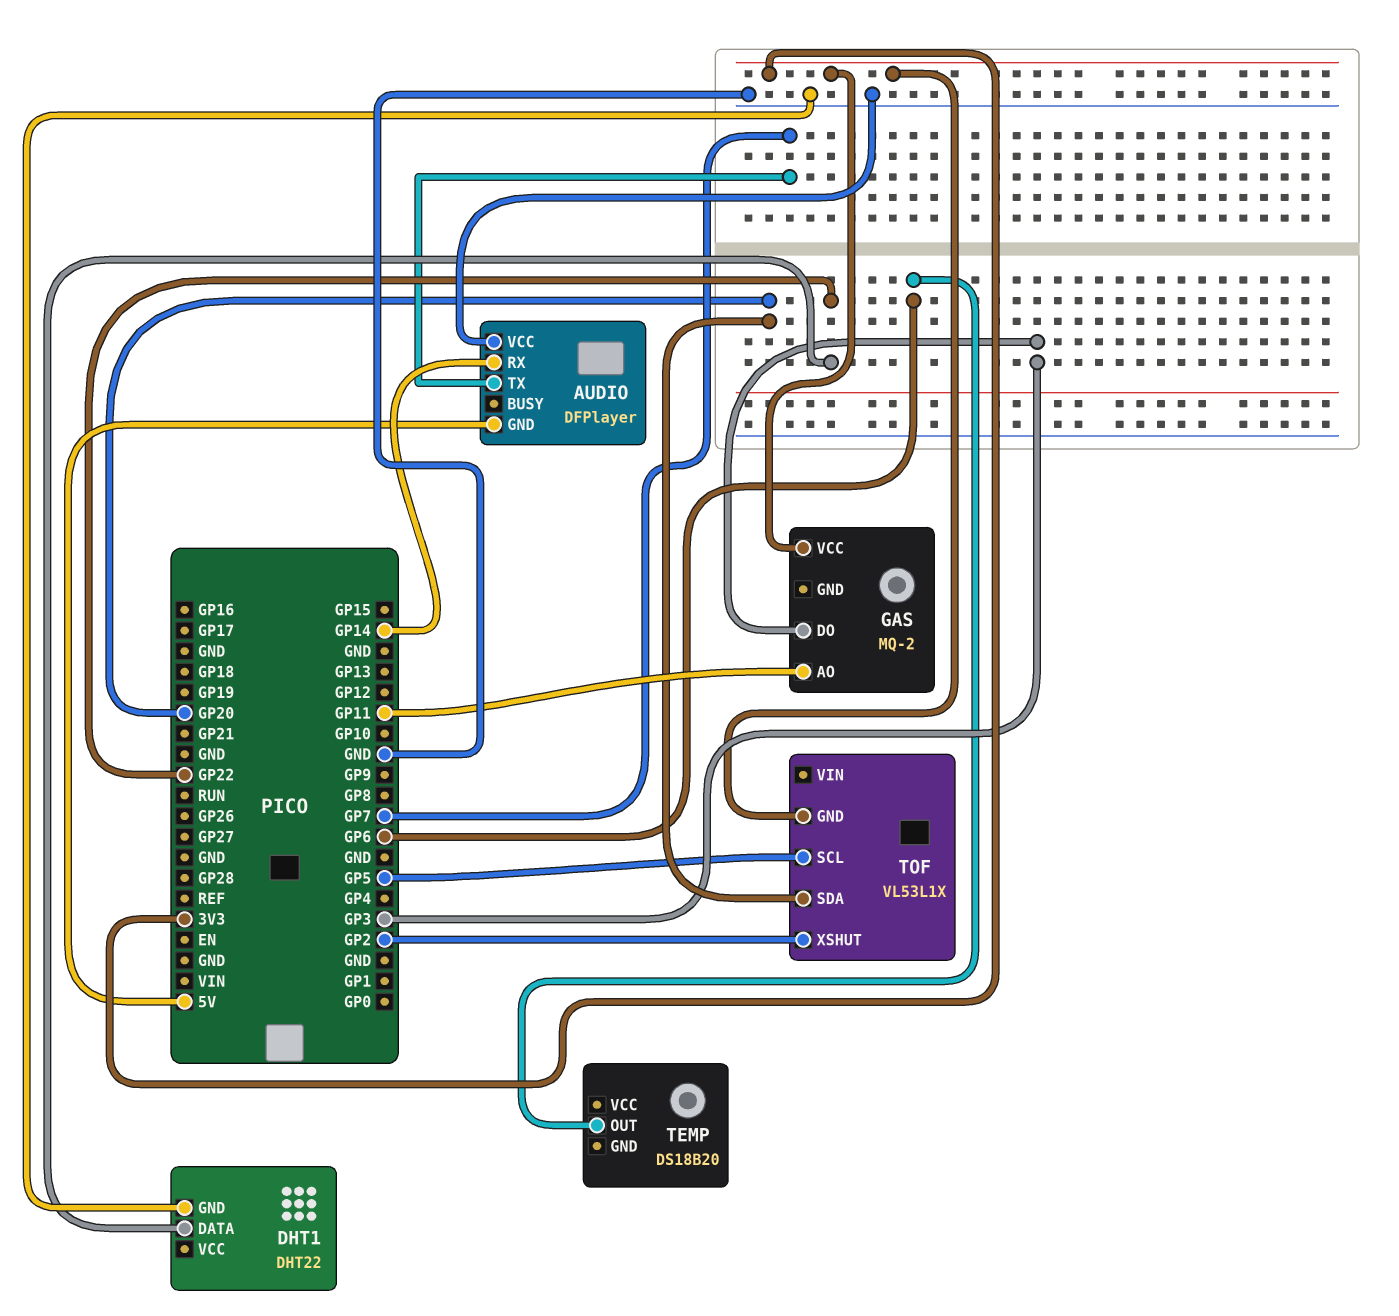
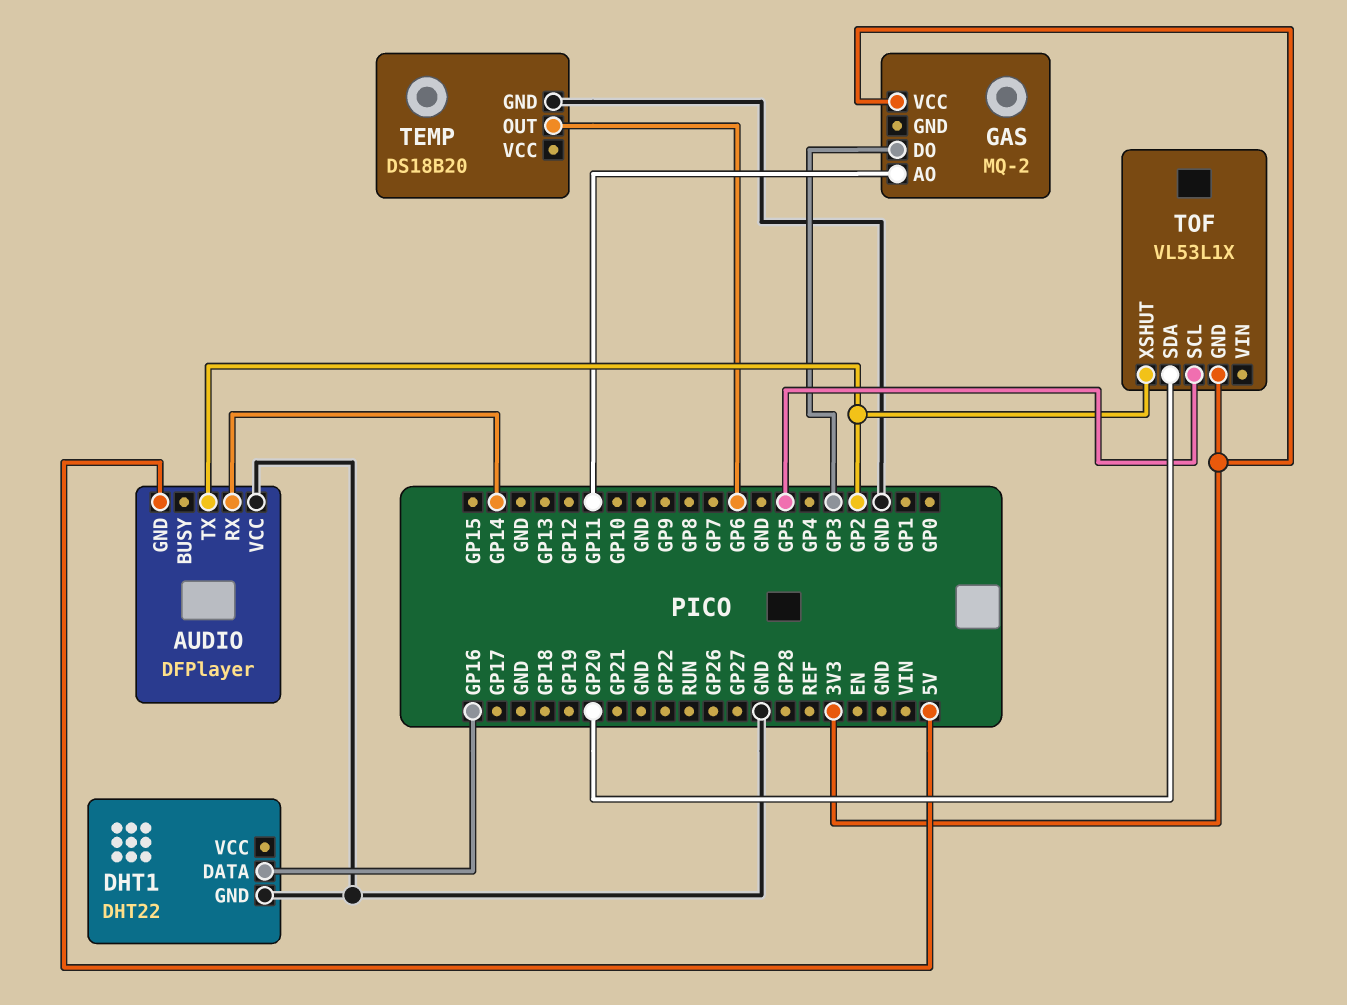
AUDIO pin TX: GP7 -> GP2
DHT1 pin DATA: GP22 -> GP16
TEMP pin GND: none -> GND

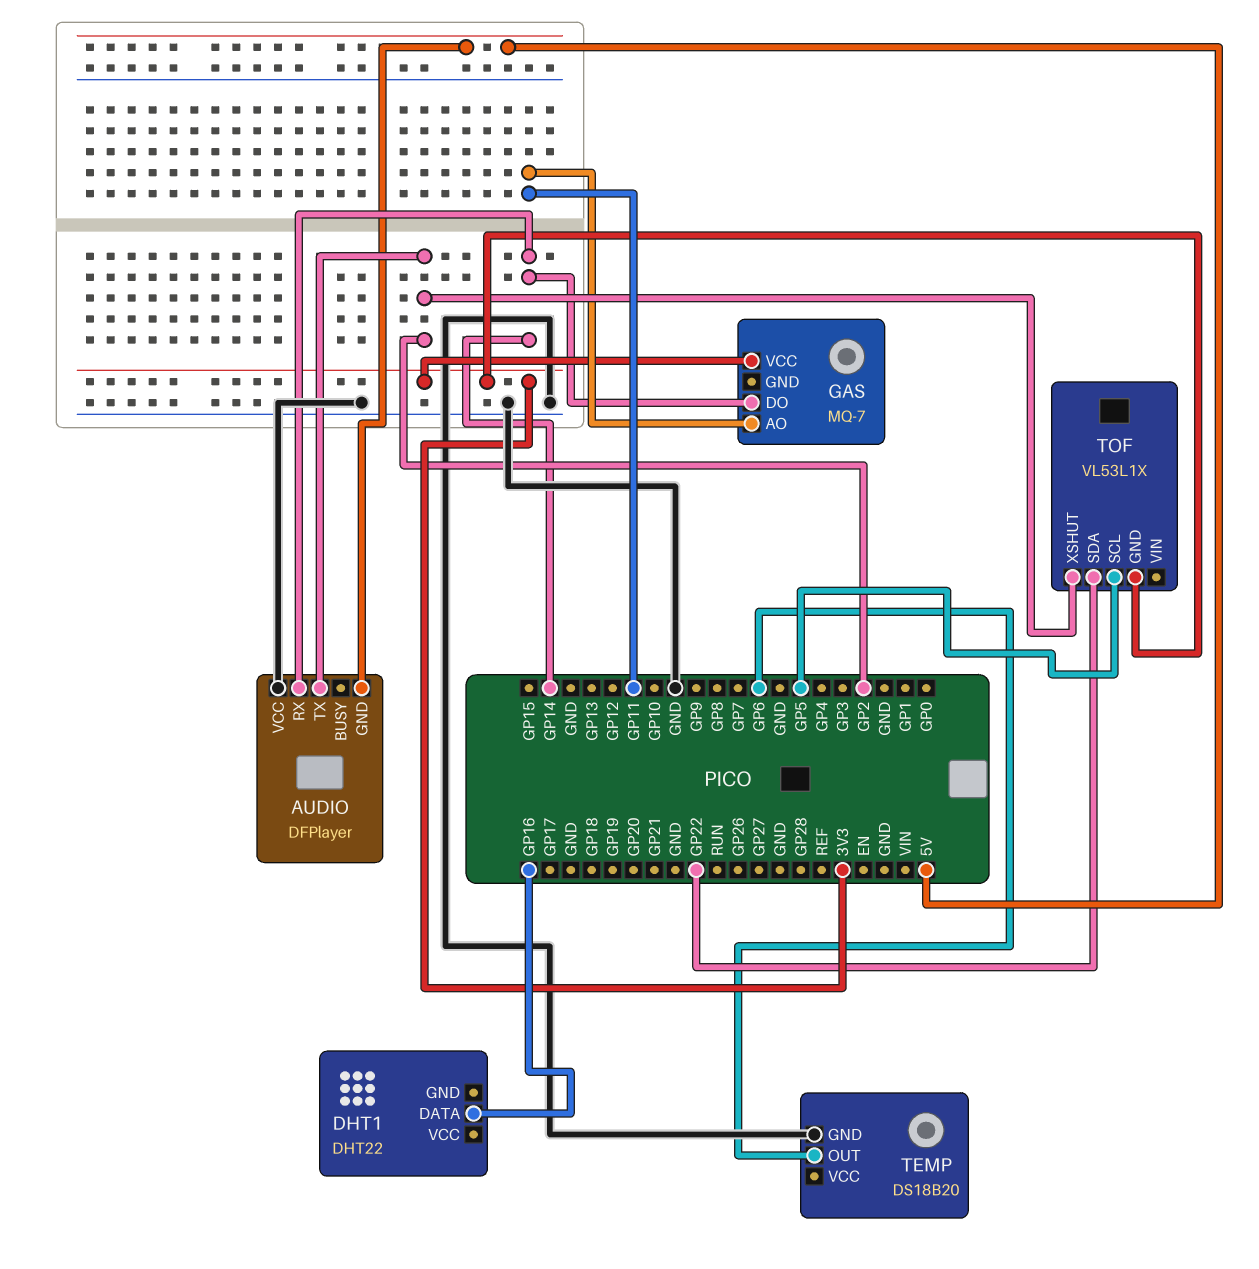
DHT1 pin GND: GND -> none
GAS: MQ-2 -> MQ-7
GAS pin DO: GP3 -> GP14
TOF pin SDA: GP20 -> GP22

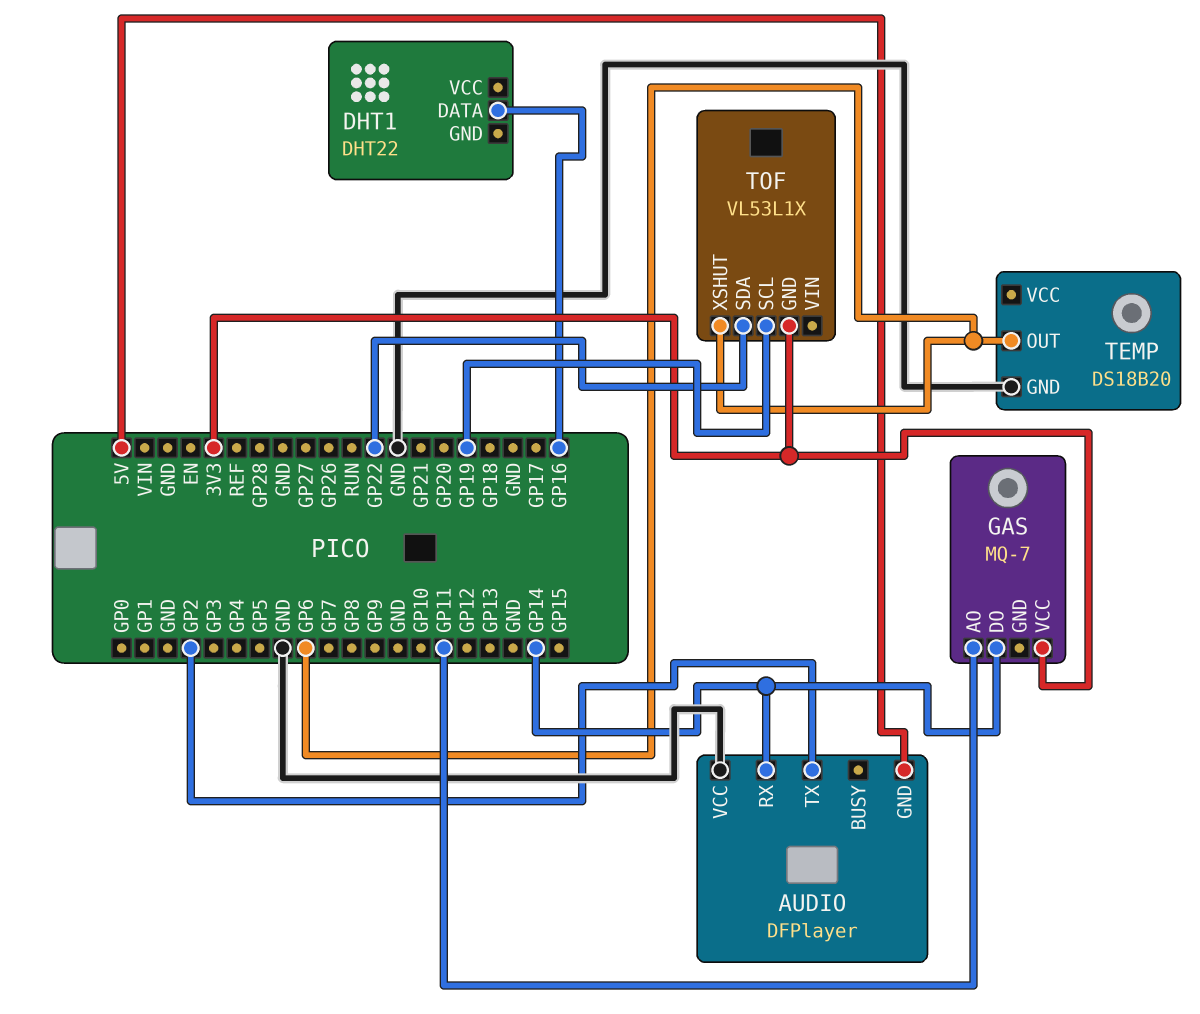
TOF pin SCL: GP5 -> GP19
TOF pin XSHUT: GP2 -> GP6

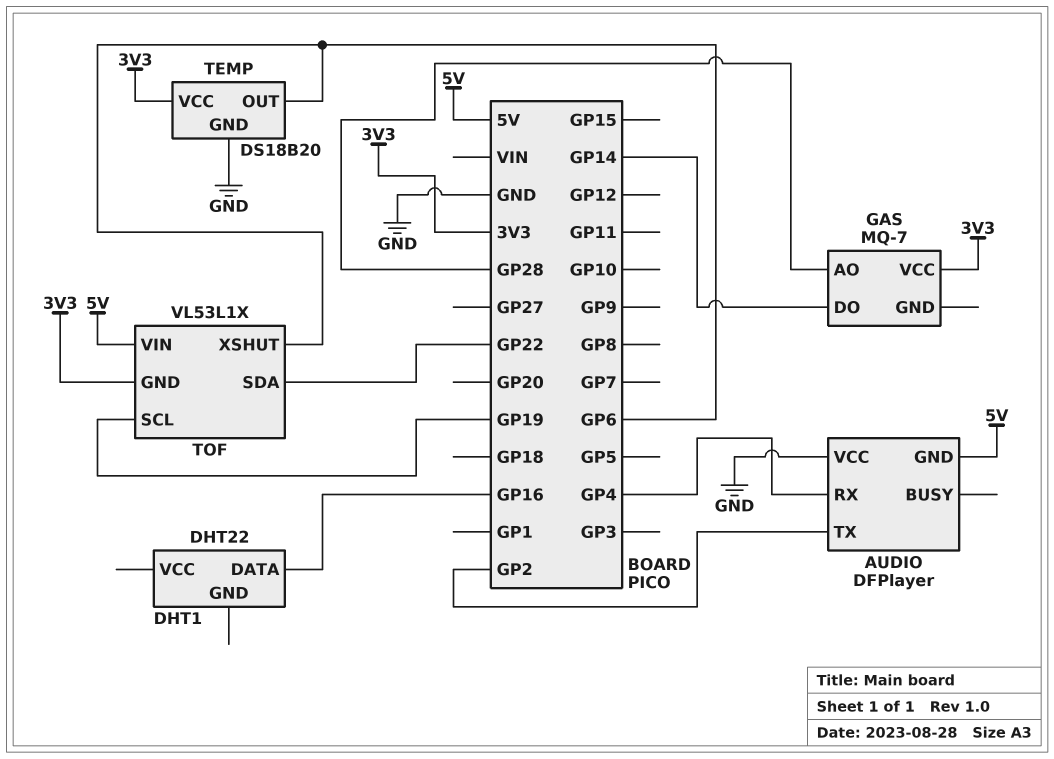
AUDIO pin RX: GP14 -> GP4
GAS pin AO: GP11 -> GP28
TEMP pin VCC: none -> 3V3
TOF pin VIN: none -> 5V

